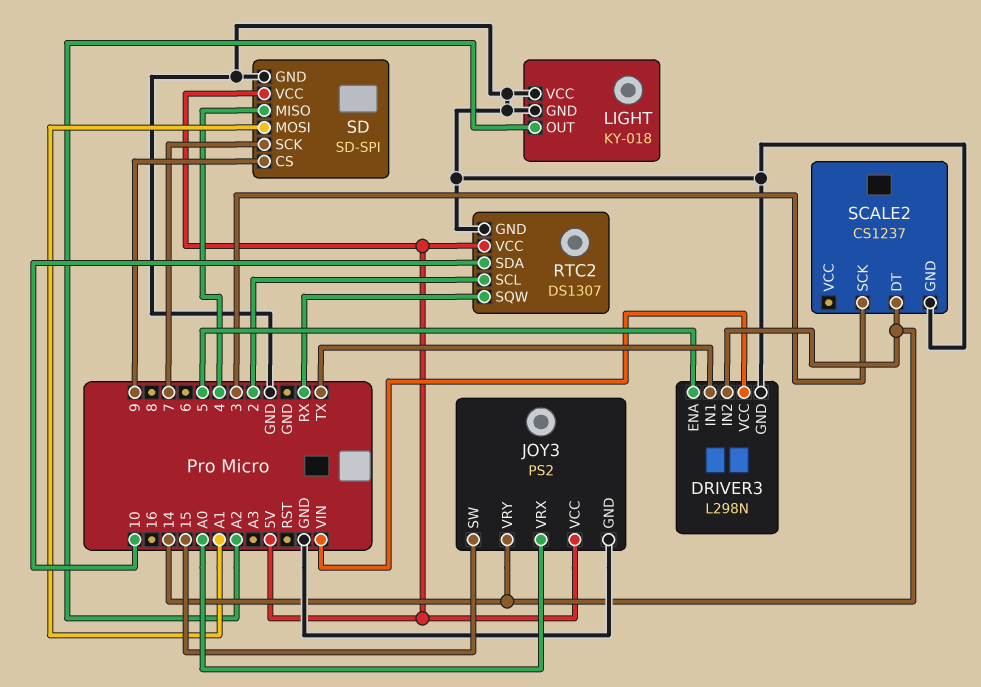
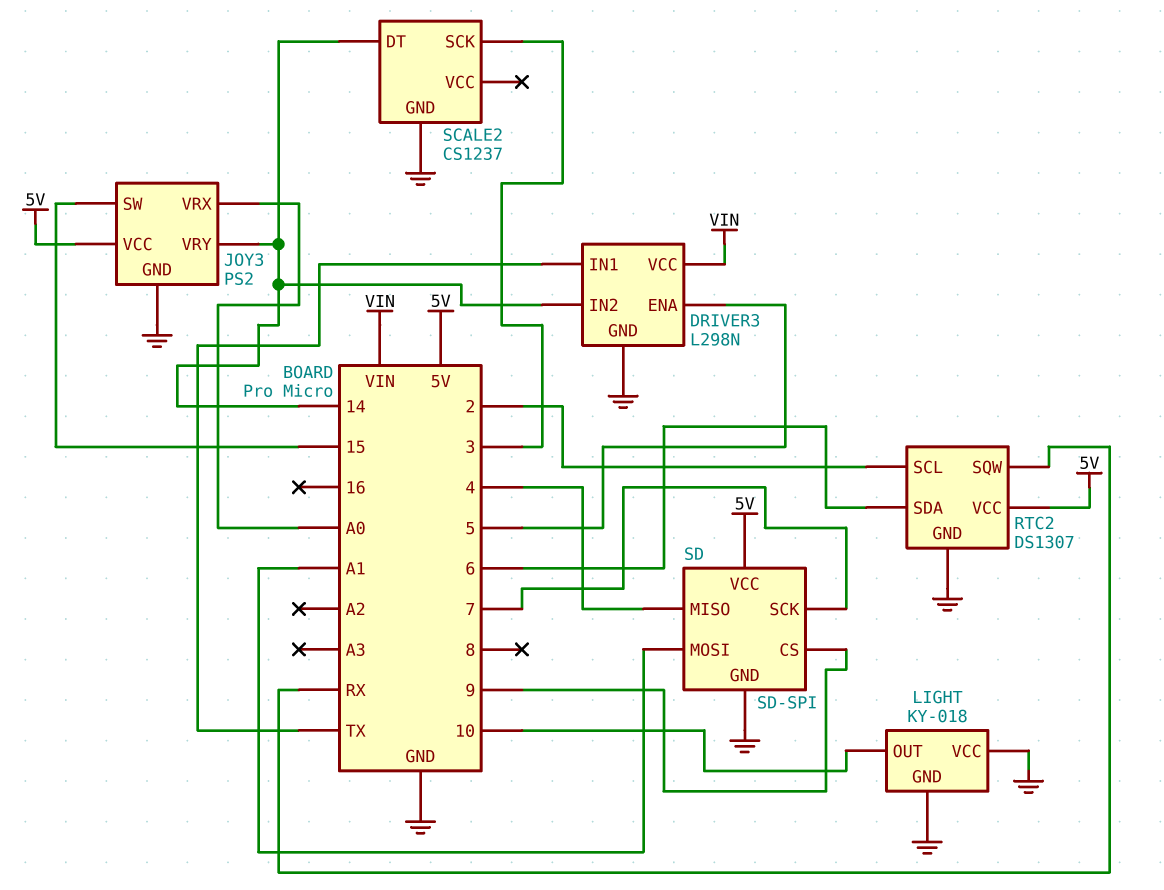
LIGHT pin OUT: A2 -> 10
RTC2 pin SDA: 10 -> 6

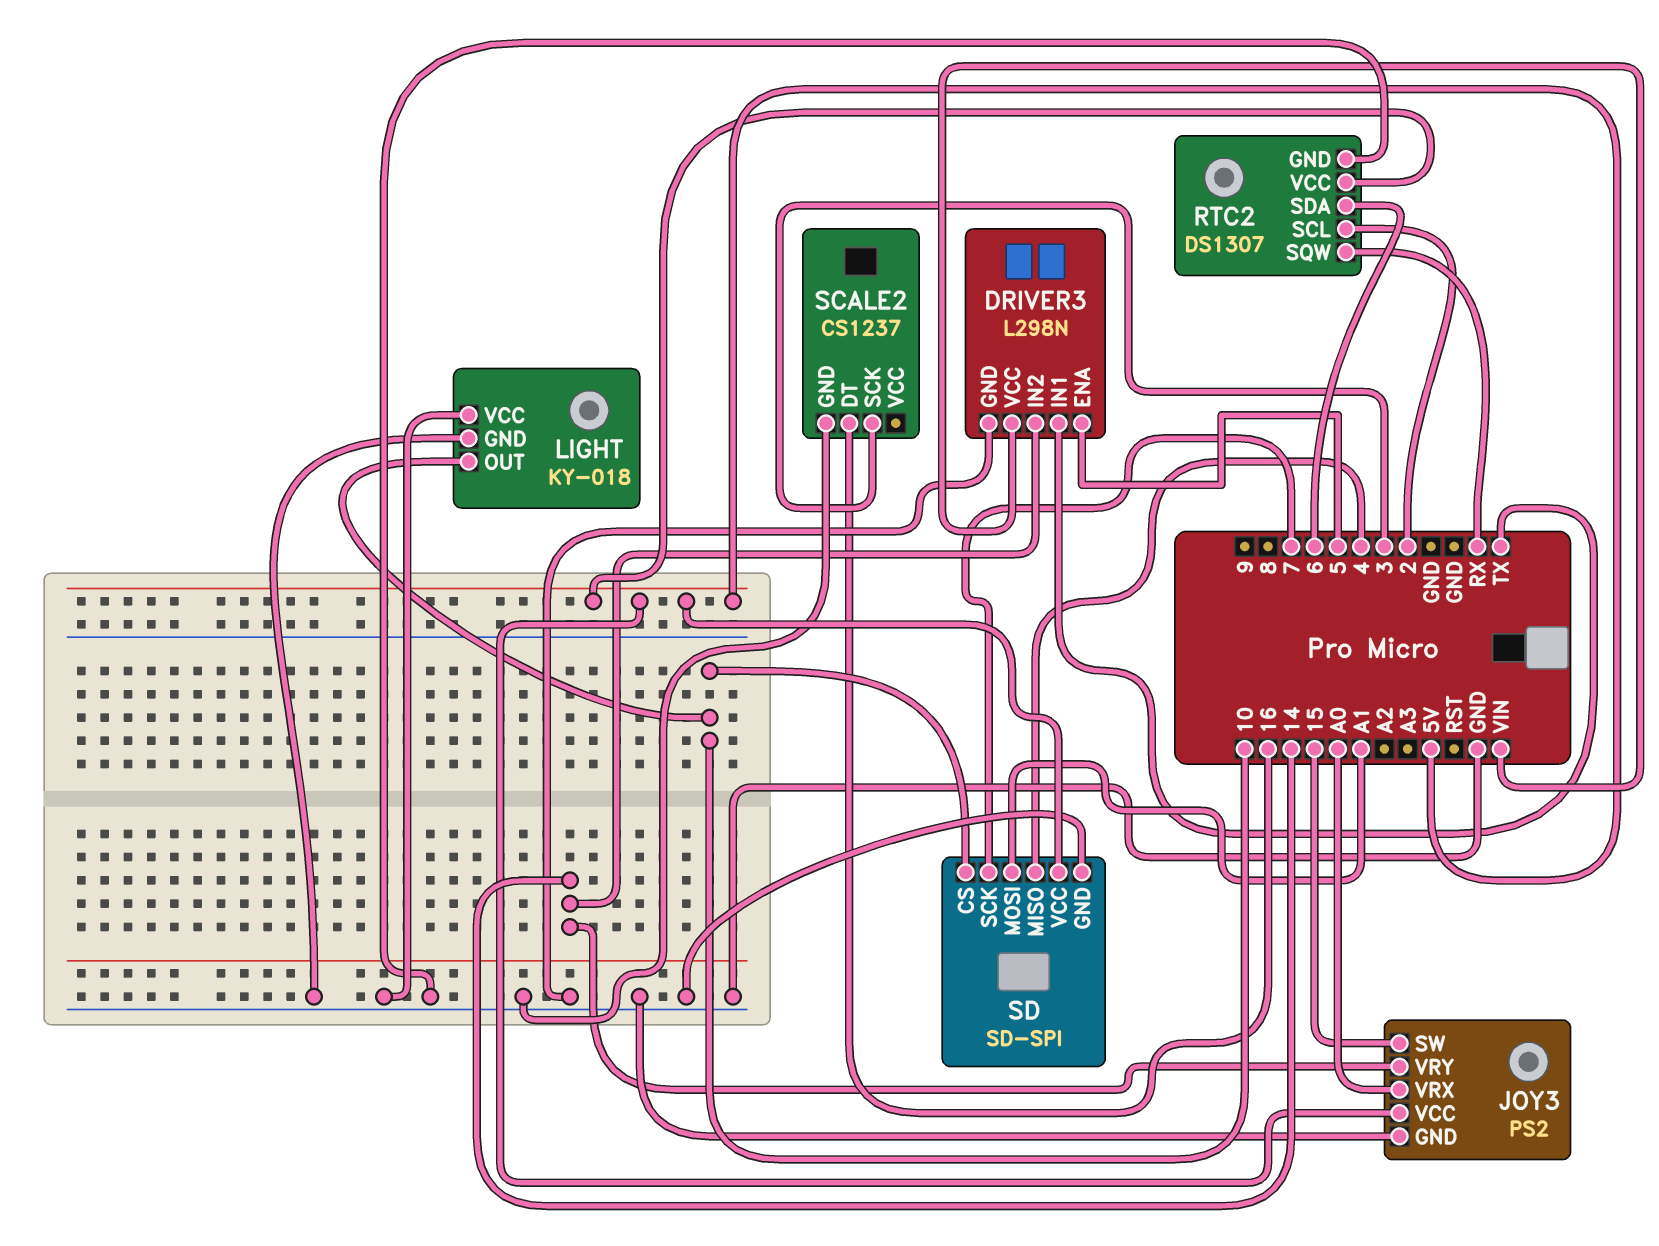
SCALE2 pin DT: 14 -> 16
SD pin CS: 9 -> 10

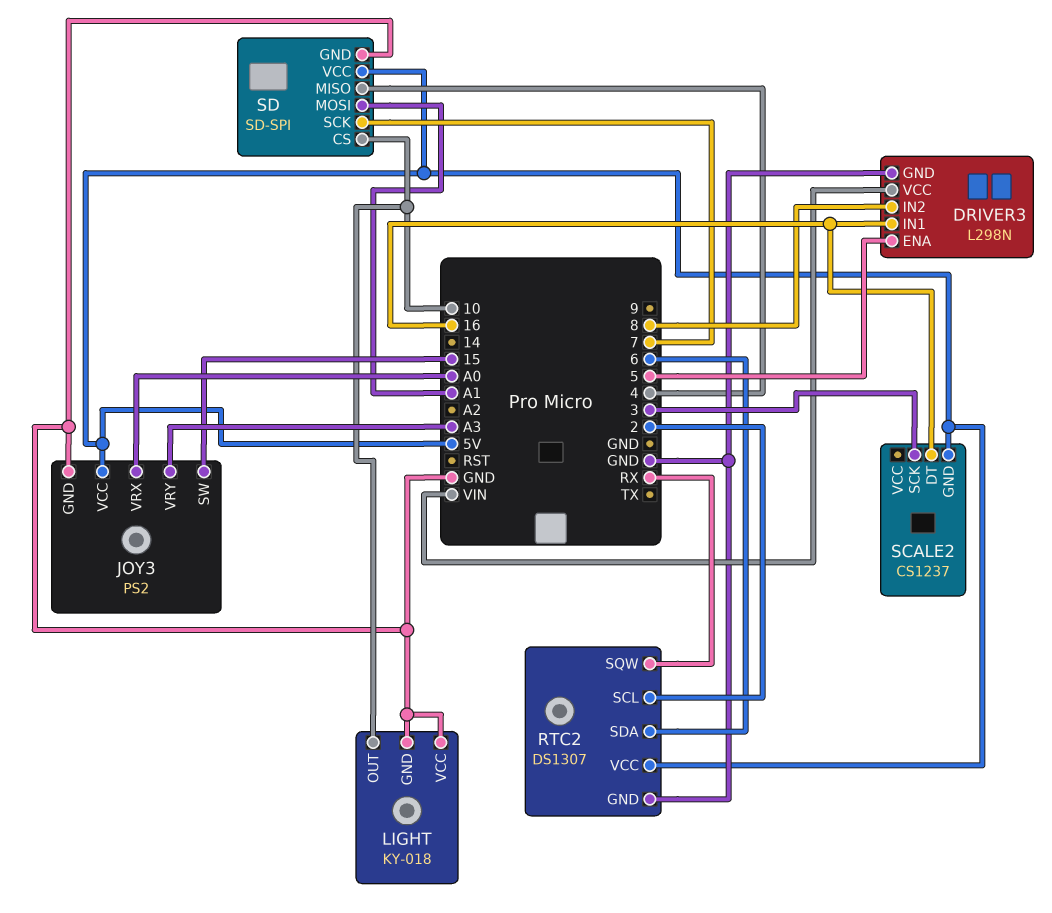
DRIVER3 pin IN1: TX -> 16
DRIVER3 pin IN2: 14 -> 8
JOY3 pin VRY: 14 -> A3
SCALE2 pin GND: GND -> 5V

